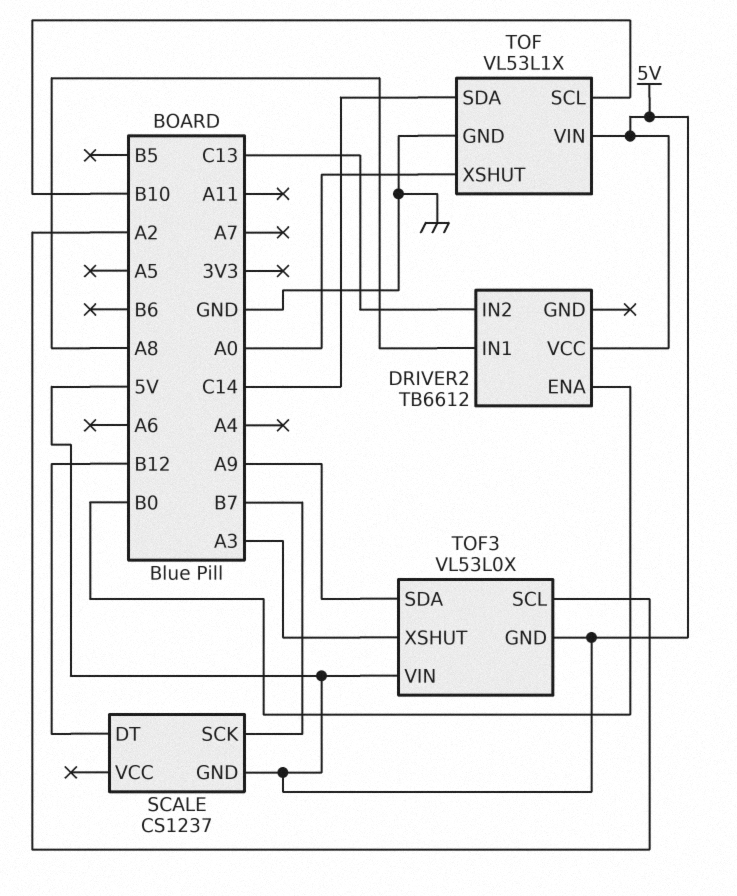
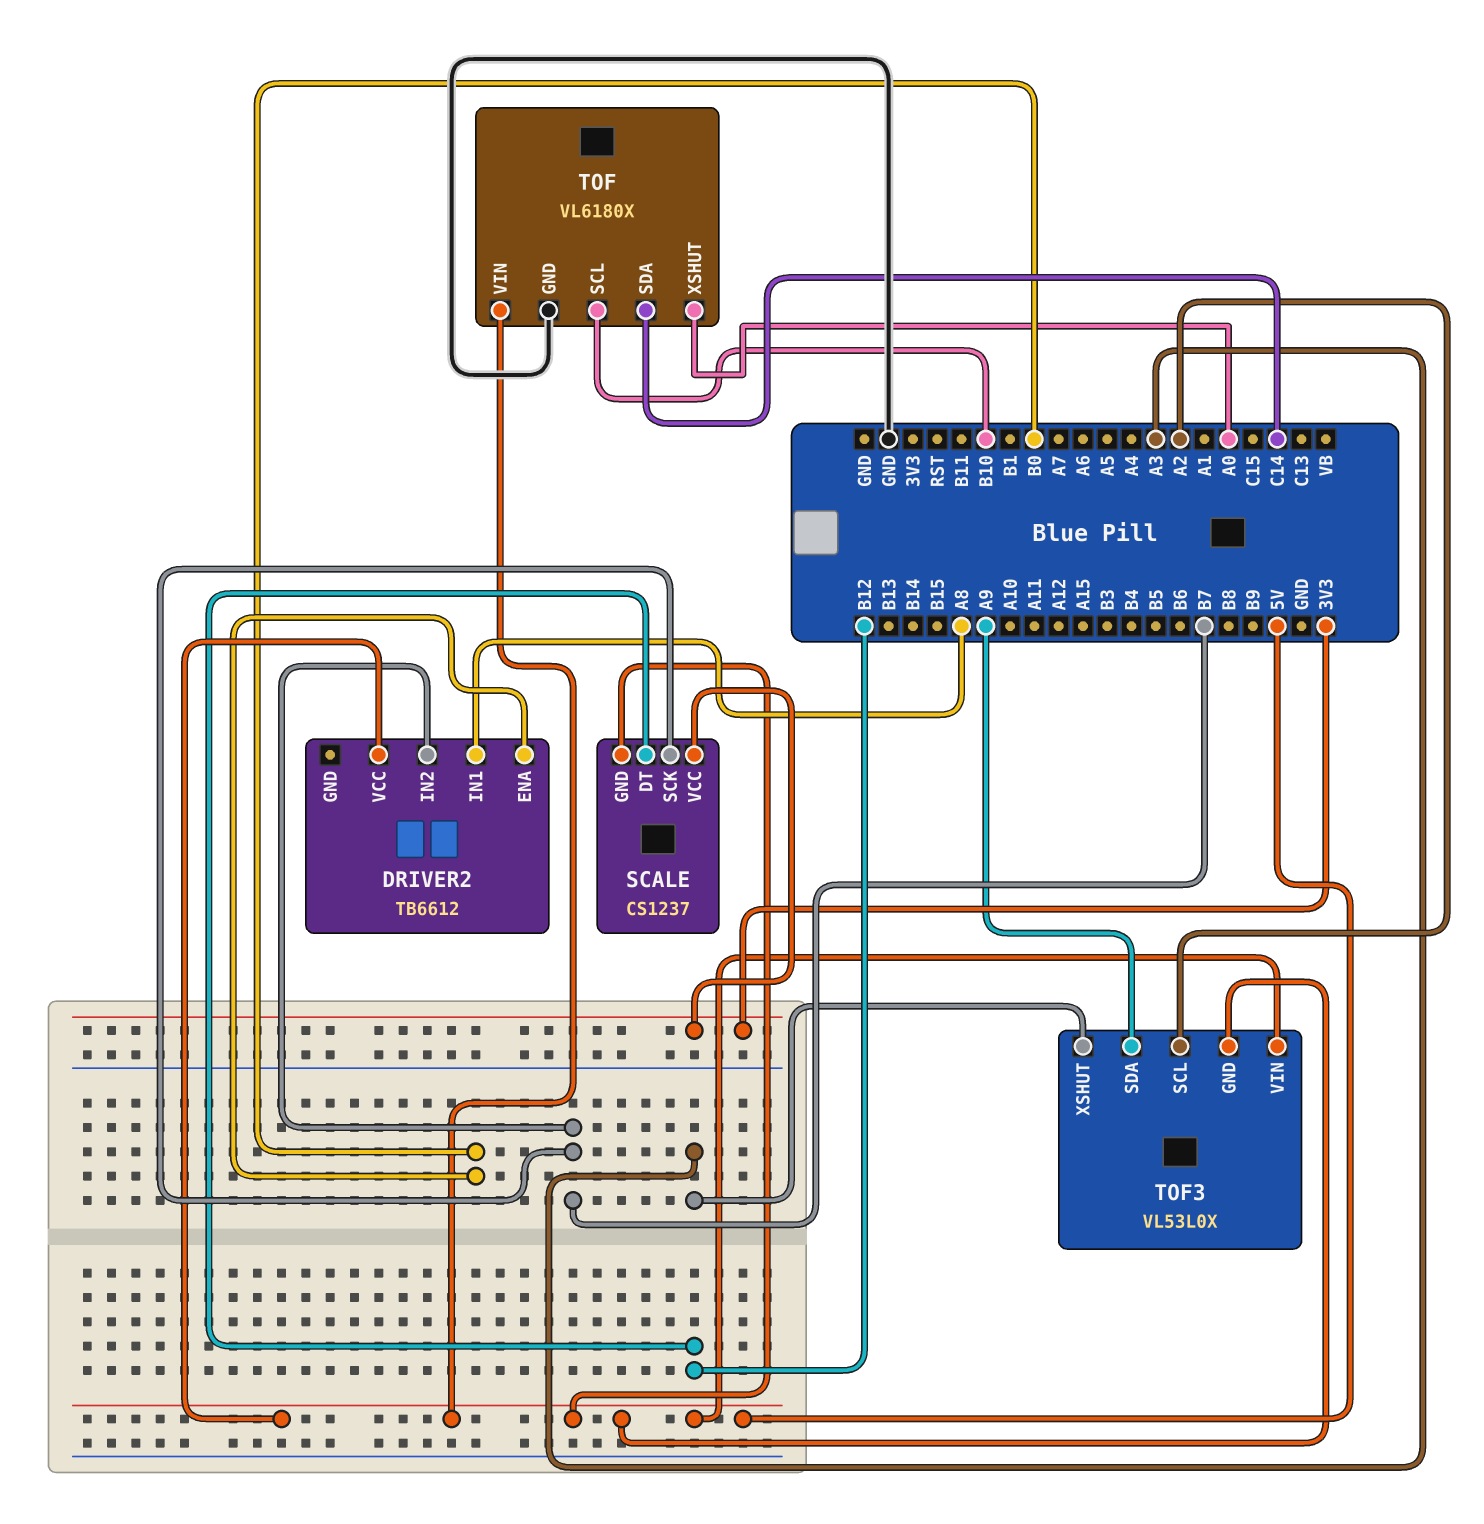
DRIVER2 pin IN2: C13 -> B7
SCALE pin VCC: none -> 3V3
TOF: VL53L1X -> VL6180X

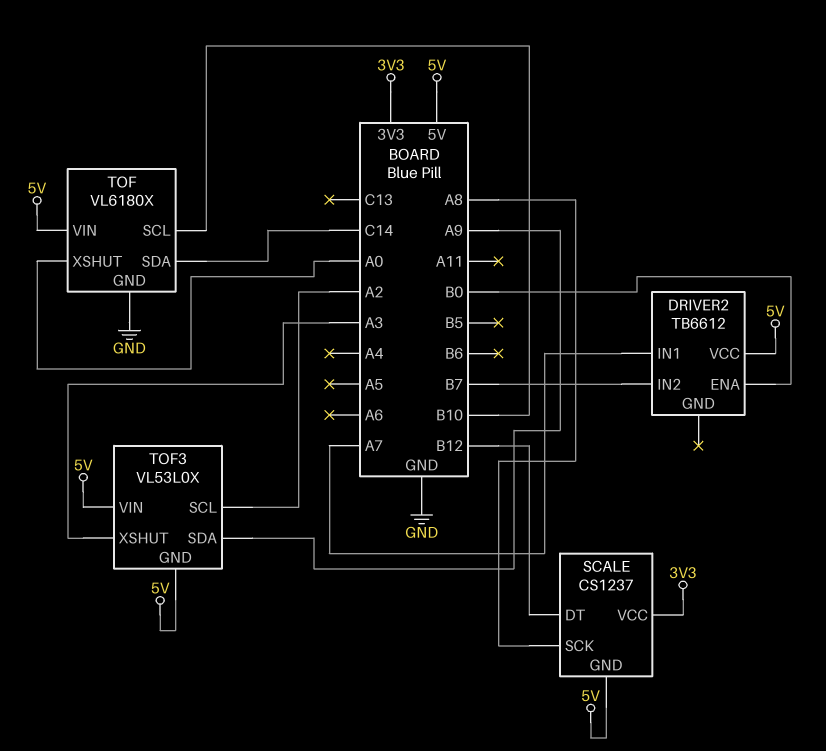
DRIVER2 pin IN1: A8 -> A7
SCALE pin SCK: B7 -> A8

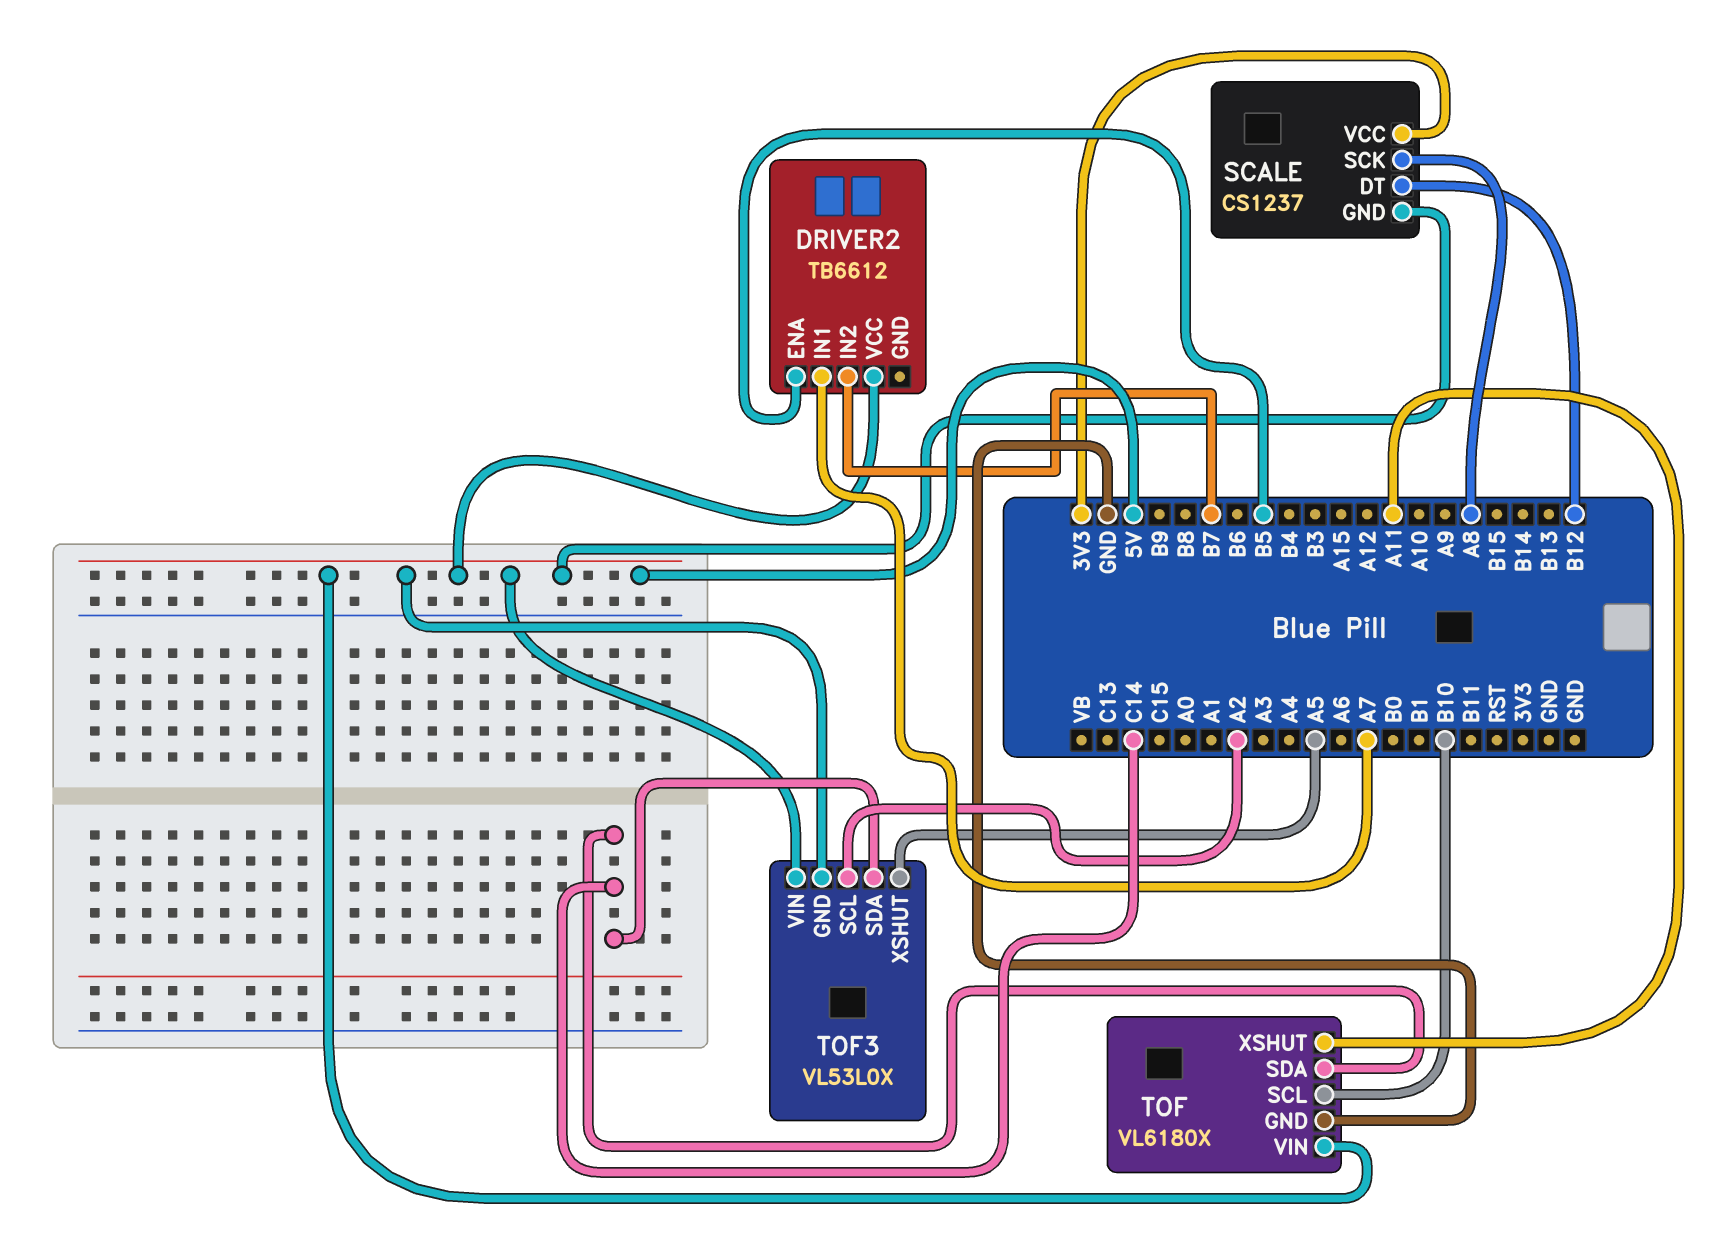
DRIVER2 pin ENA: B0 -> B5
TOF pin XSHUT: A0 -> A11
TOF3 pin SDA: A9 -> C14
TOF3 pin XSHUT: A3 -> A5

